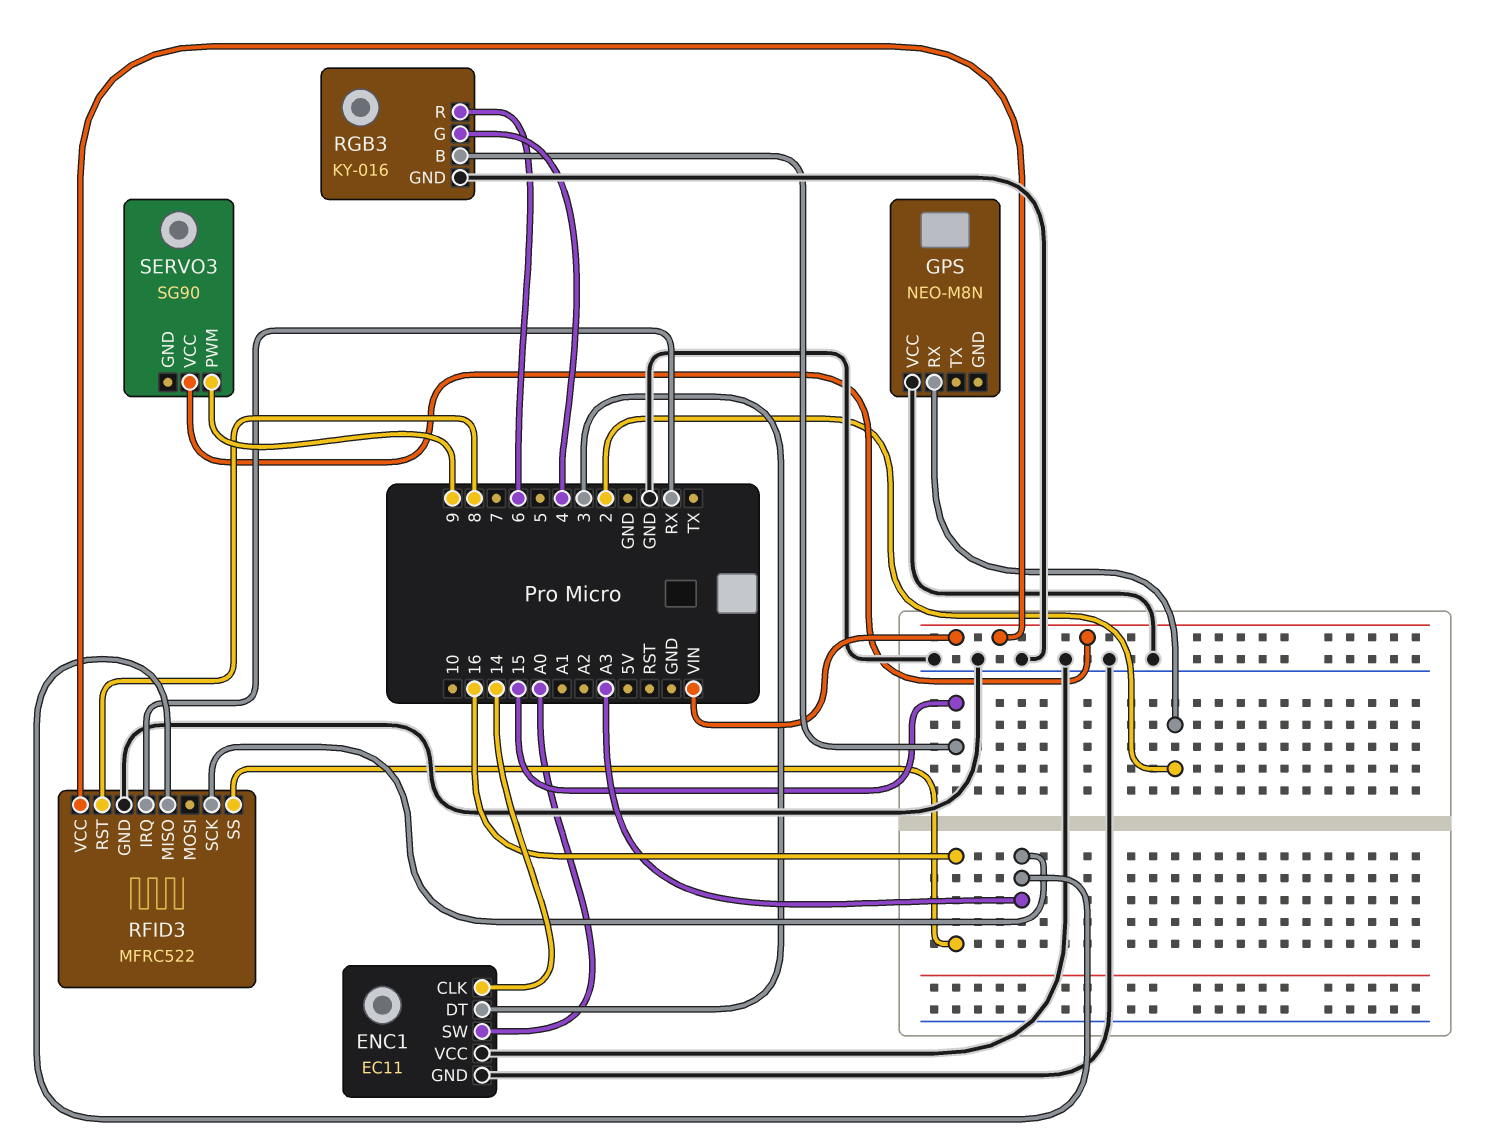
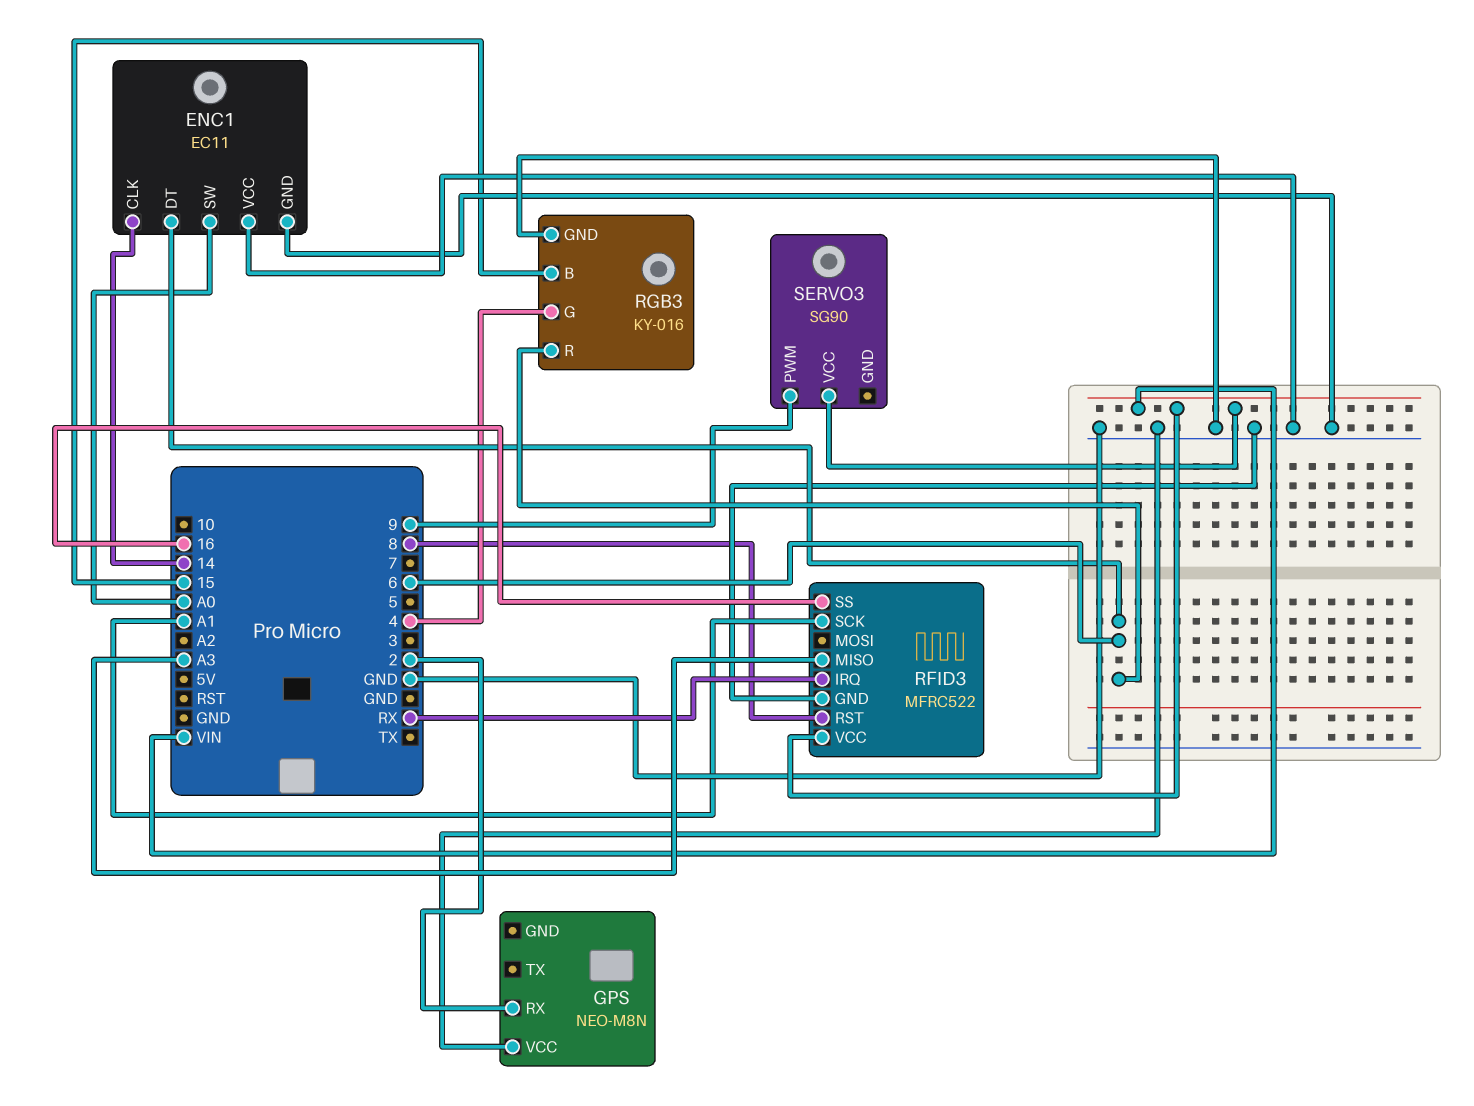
ENC1 pin DT: 3 -> 6
RFID3 pin SCK: A3 -> A1

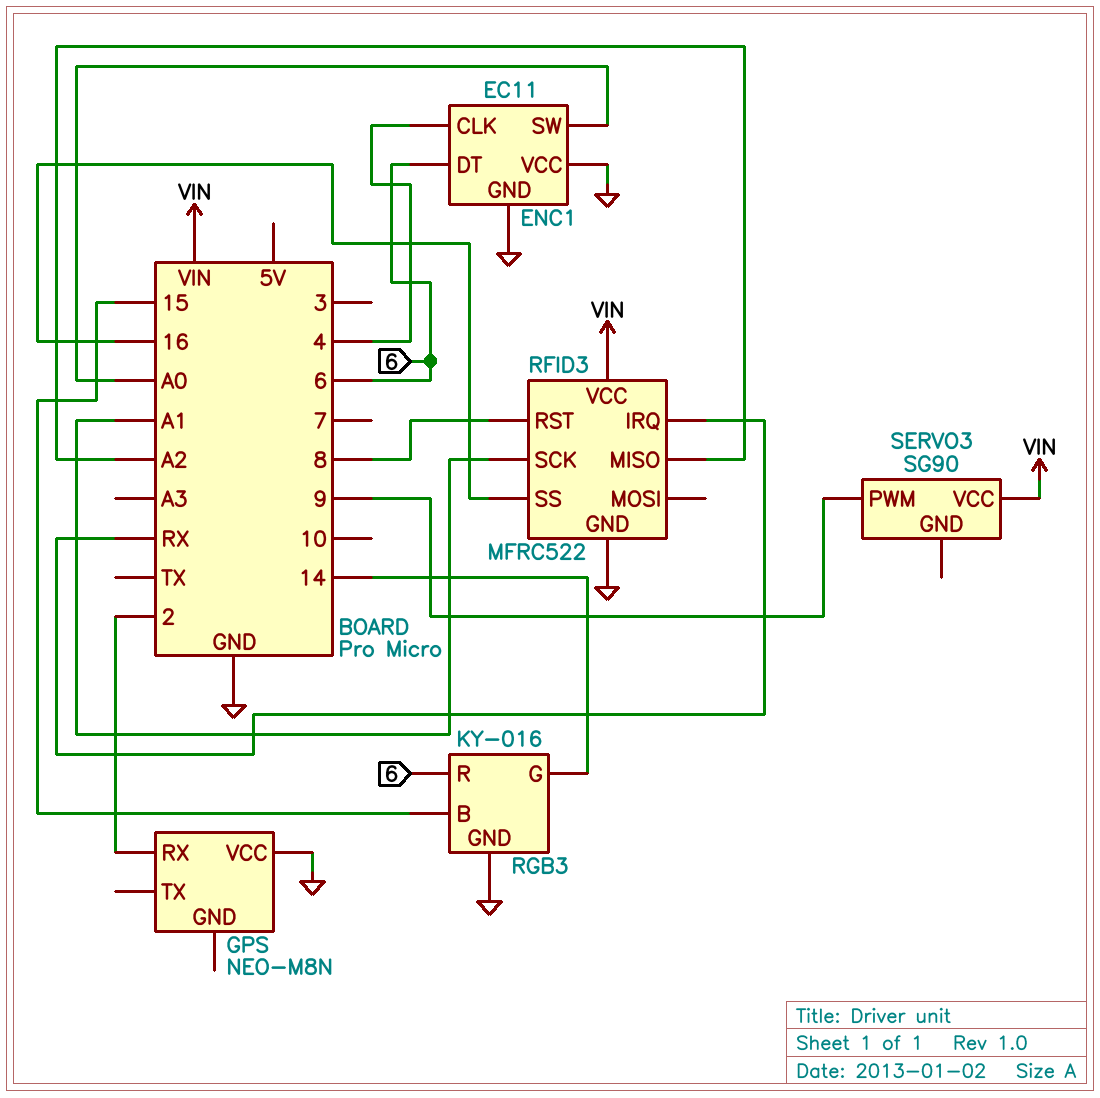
ENC1 pin CLK: 14 -> 4
RFID3 pin MISO: A3 -> A2
RGB3 pin G: 4 -> 14

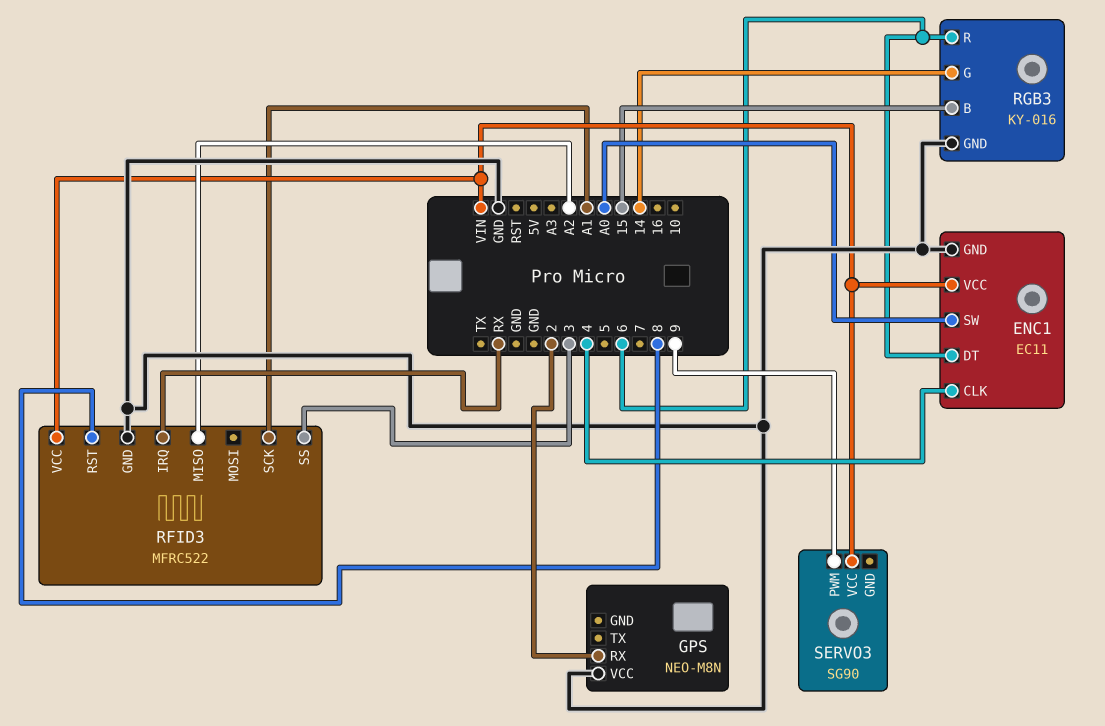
ENC1 pin VCC: GND -> VIN
RFID3 pin SS: 16 -> 3

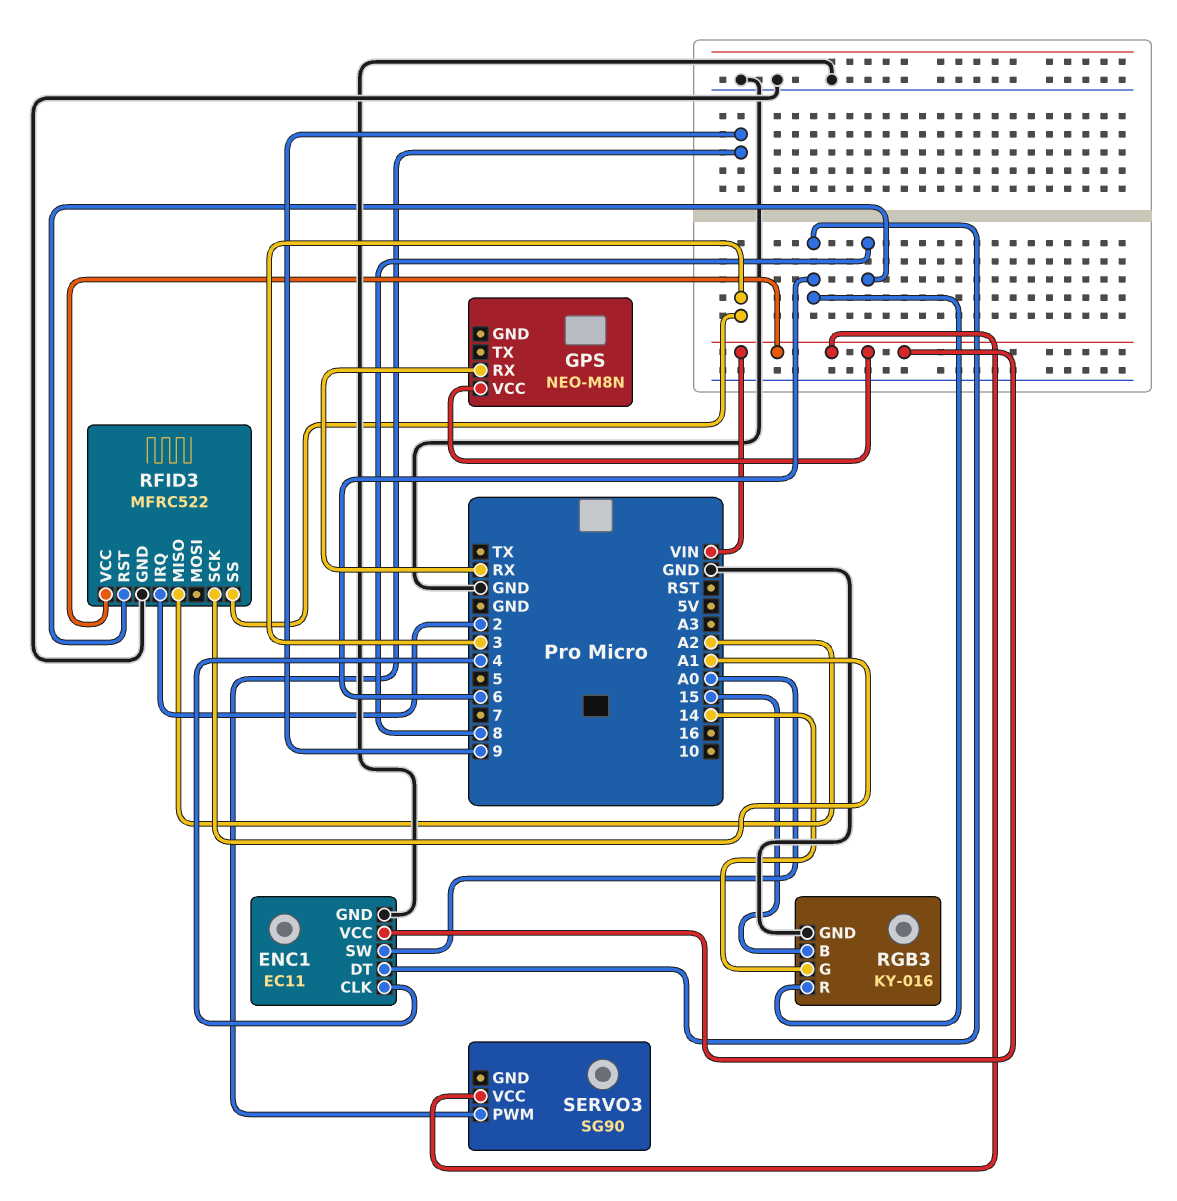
GPS pin RX: 2 -> RX
GPS pin VCC: GND -> VIN
RFID3 pin IRQ: RX -> 2

